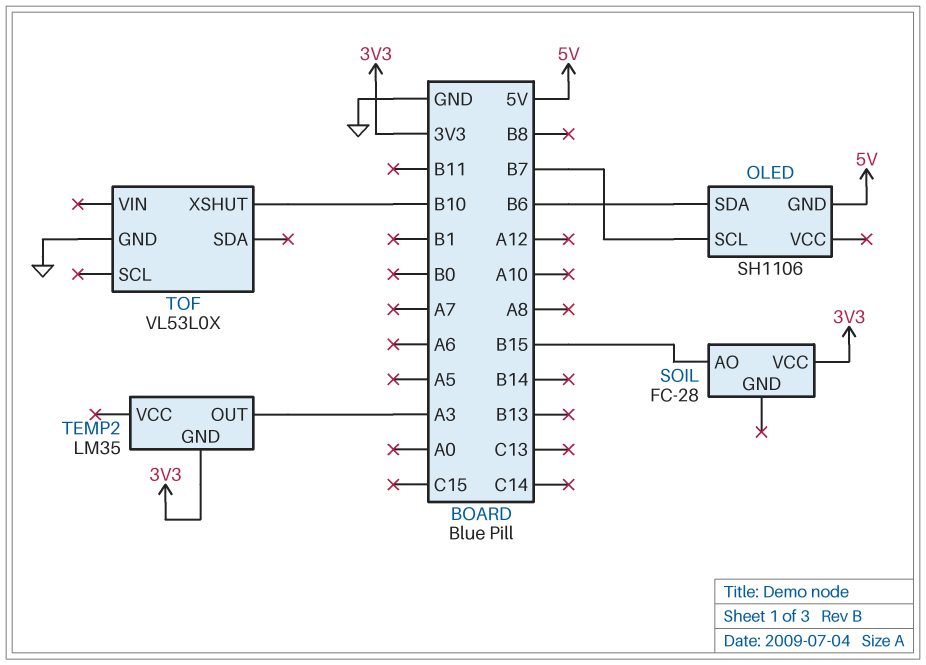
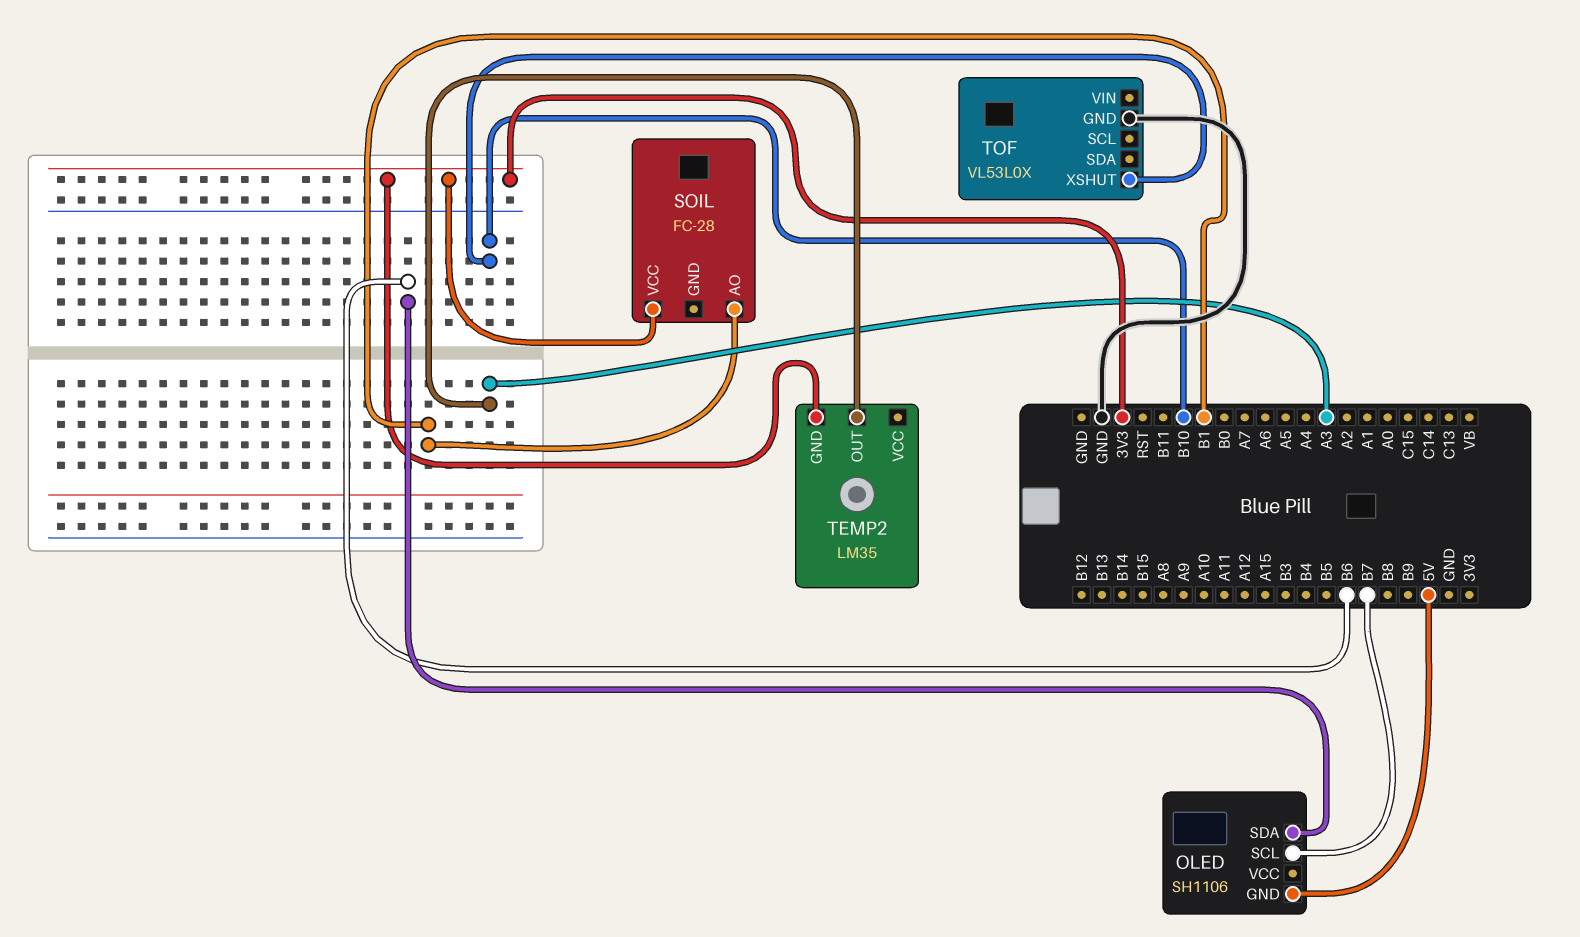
SOIL pin AO: B15 -> B1

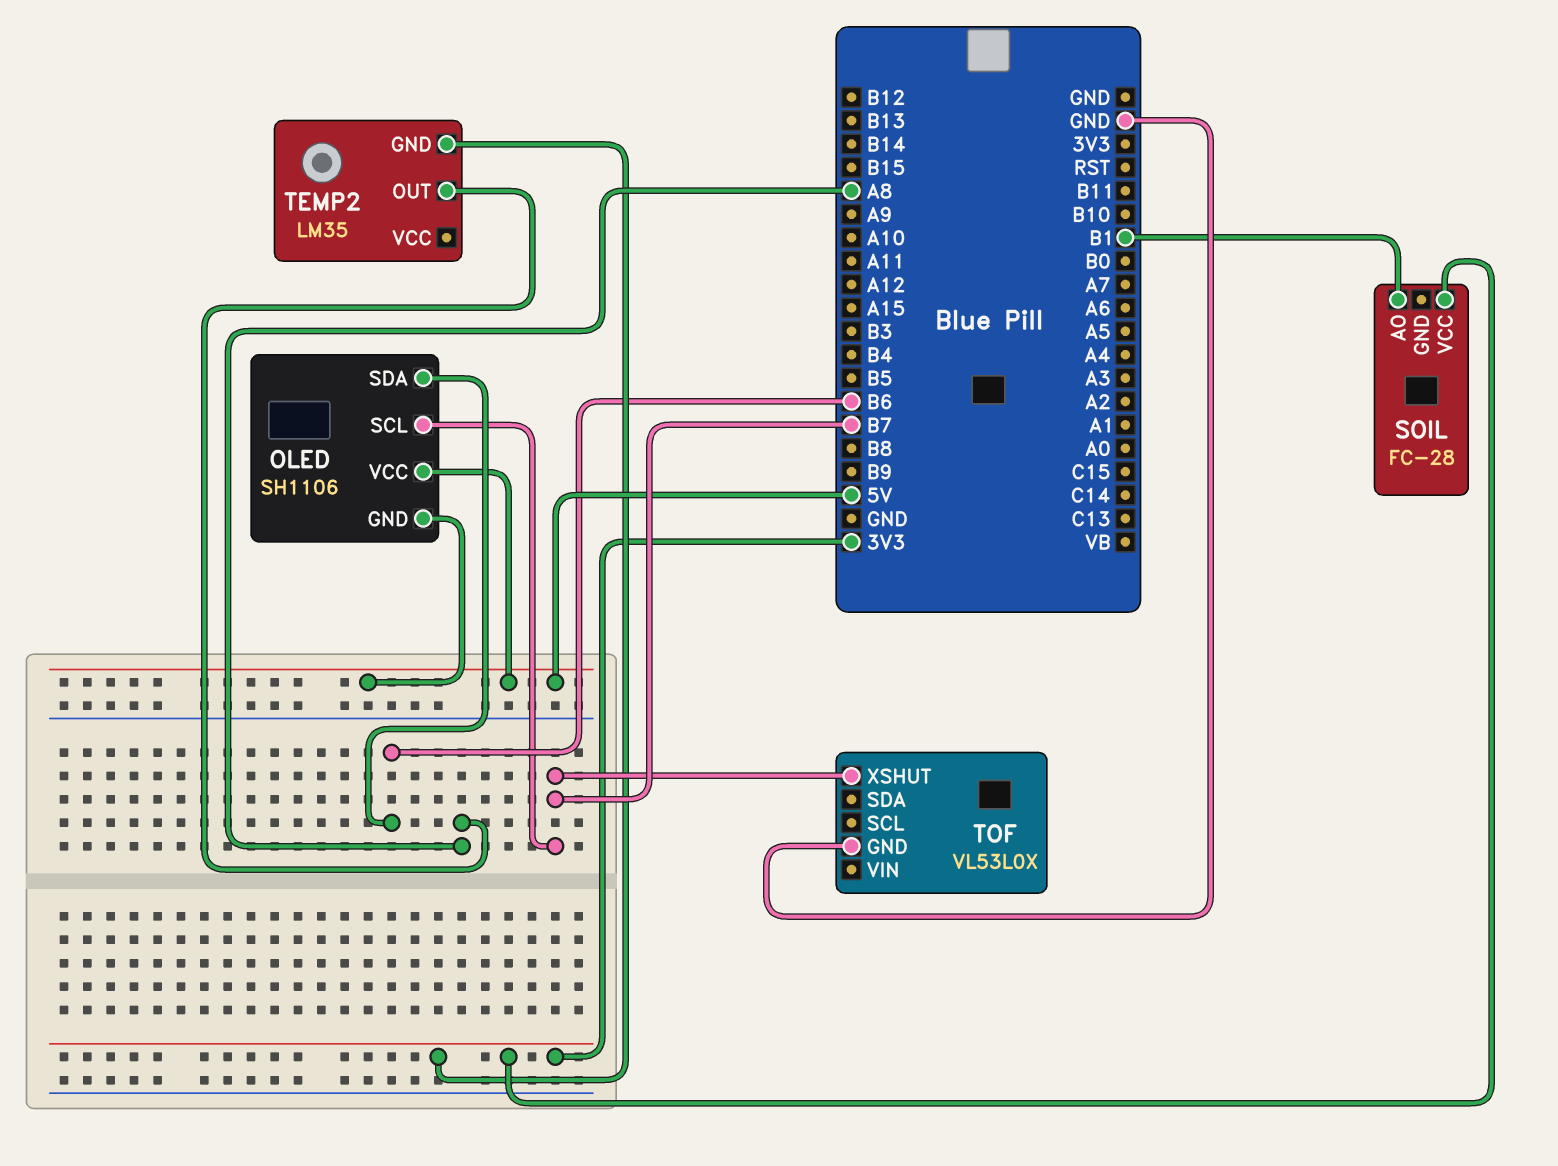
OLED pin VCC: none -> 5V
TEMP2 pin OUT: A3 -> A8
TOF pin XSHUT: B10 -> B7

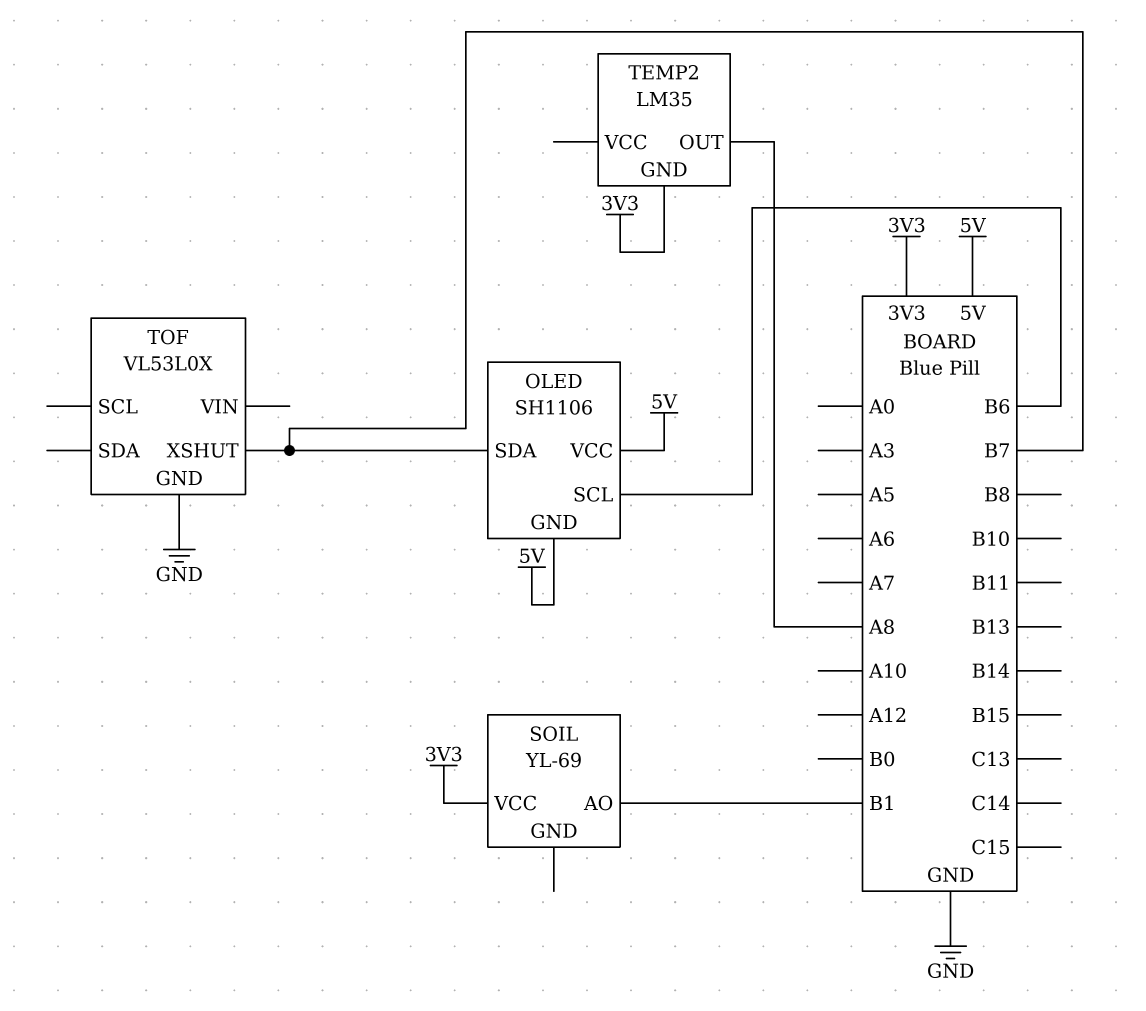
OLED pin SCL: B7 -> B6
OLED pin SDA: B6 -> B7
SOIL: FC-28 -> YL-69

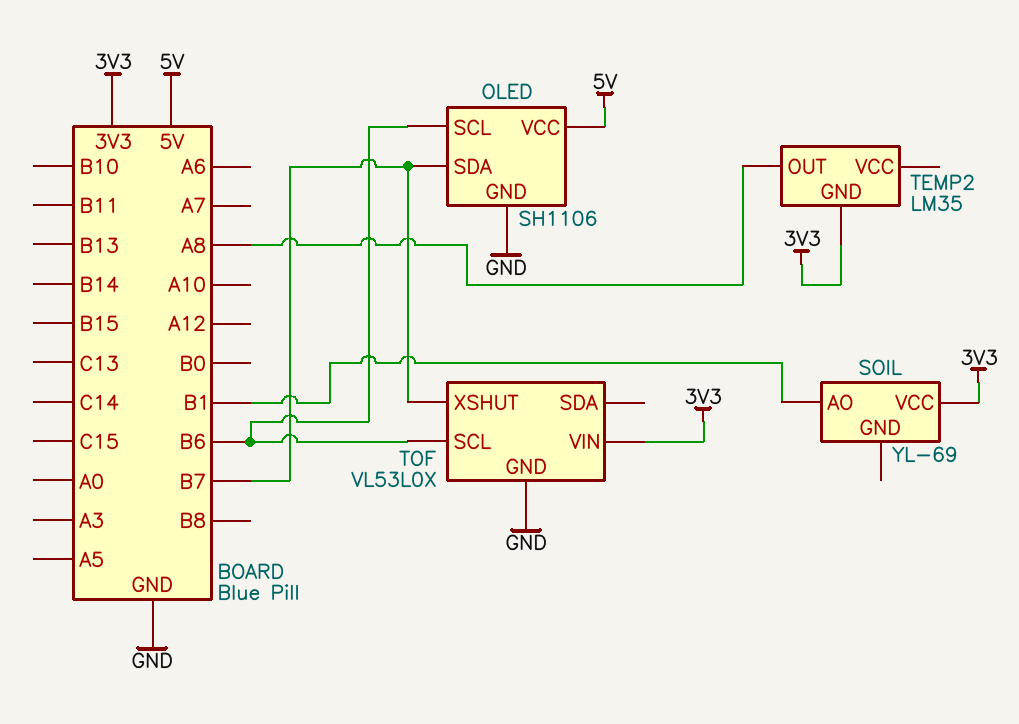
OLED pin GND: 5V -> GND
TOF pin SCL: none -> B6
TOF pin VIN: none -> 3V3

